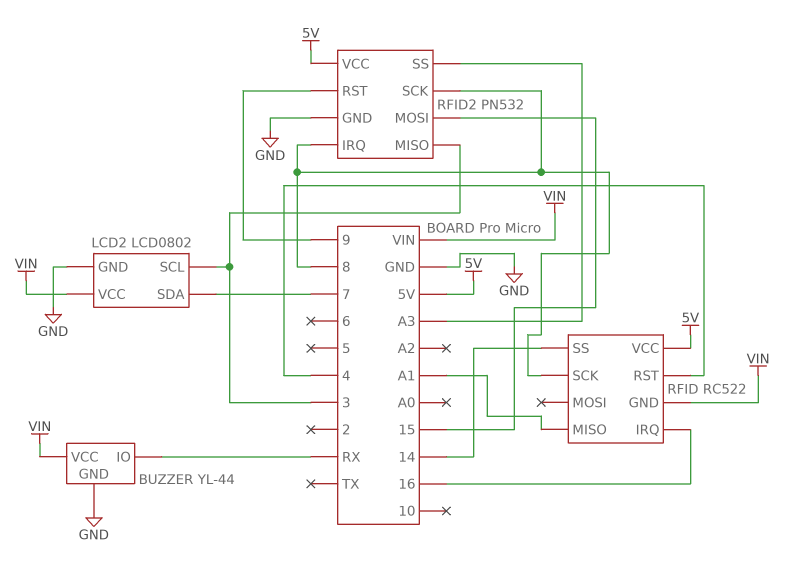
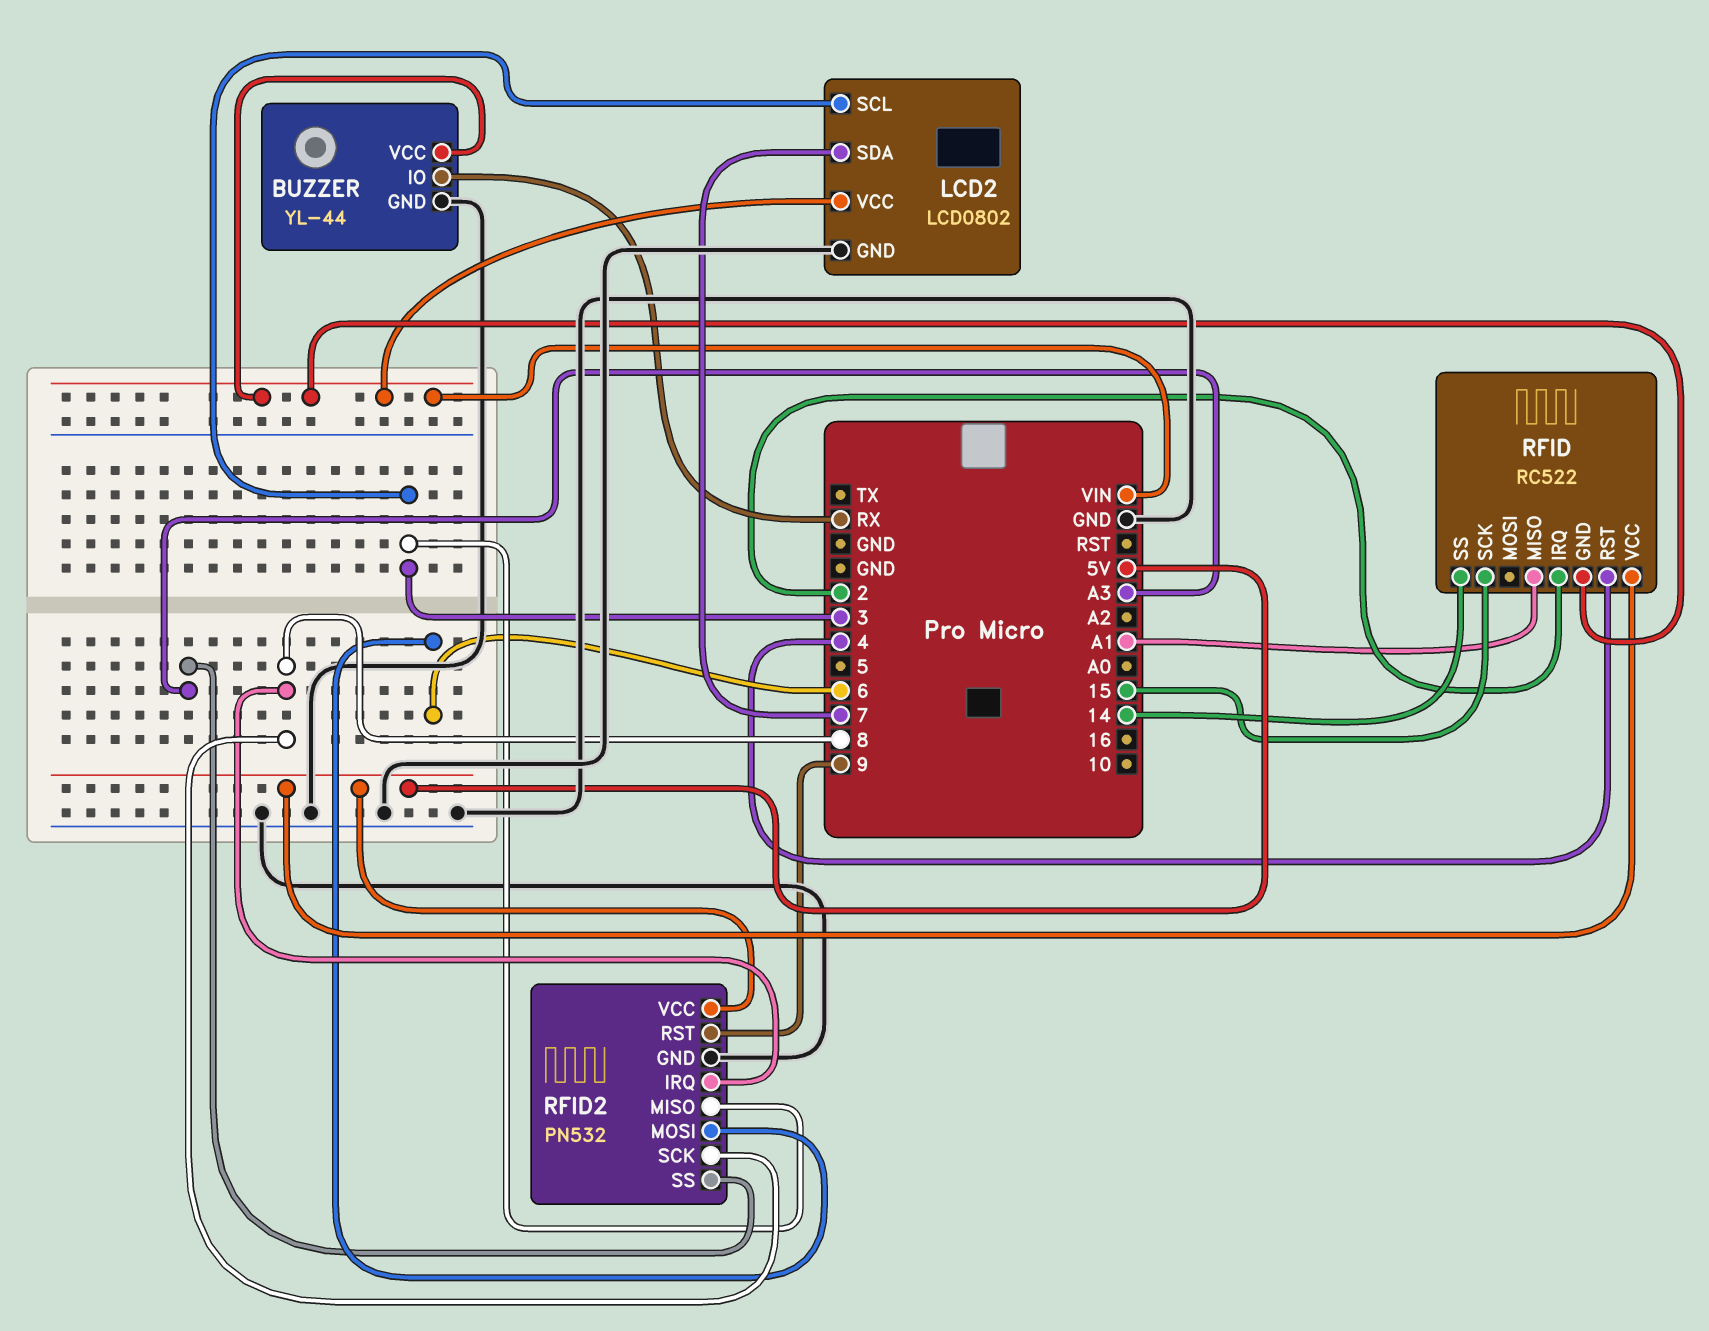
RFID pin IRQ: 16 -> 2
RFID pin SCK: 8 -> 15
RFID2 pin MOSI: 15 -> 6

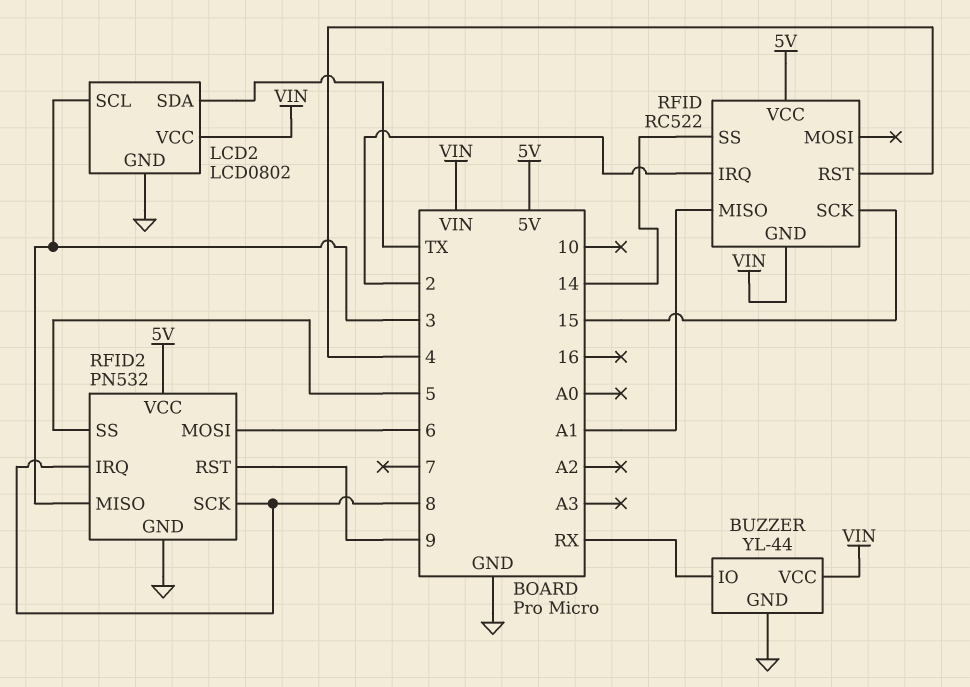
LCD2 pin SDA: 7 -> TX
RFID2 pin SS: A3 -> 5

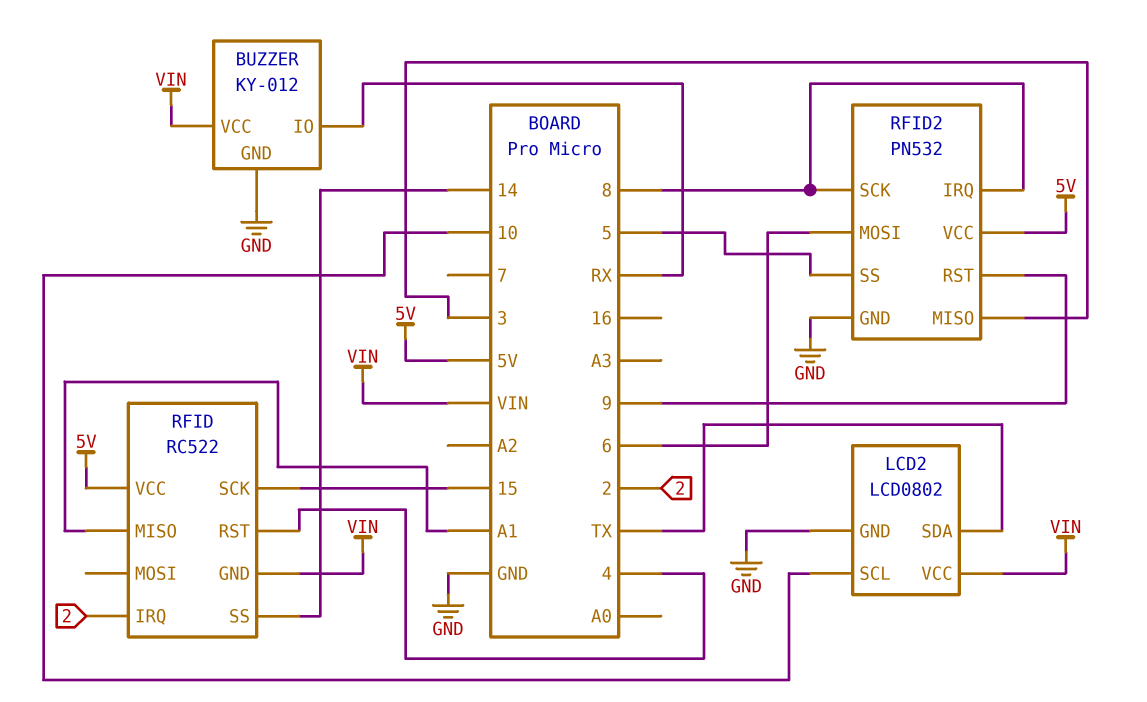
BUZZER: YL-44 -> KY-012
LCD2 pin SCL: 3 -> 10

